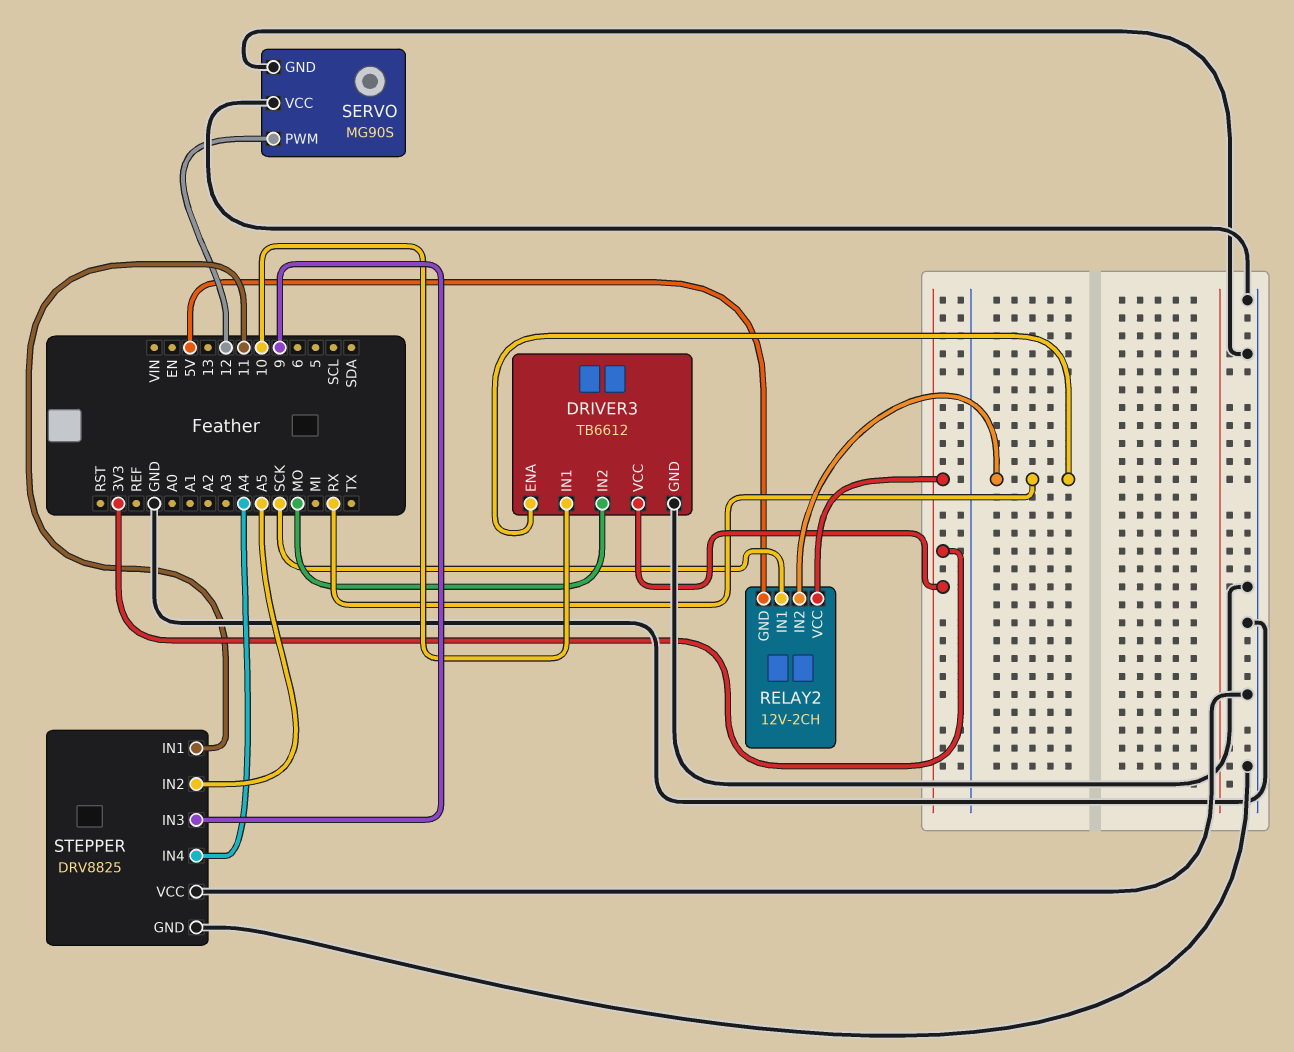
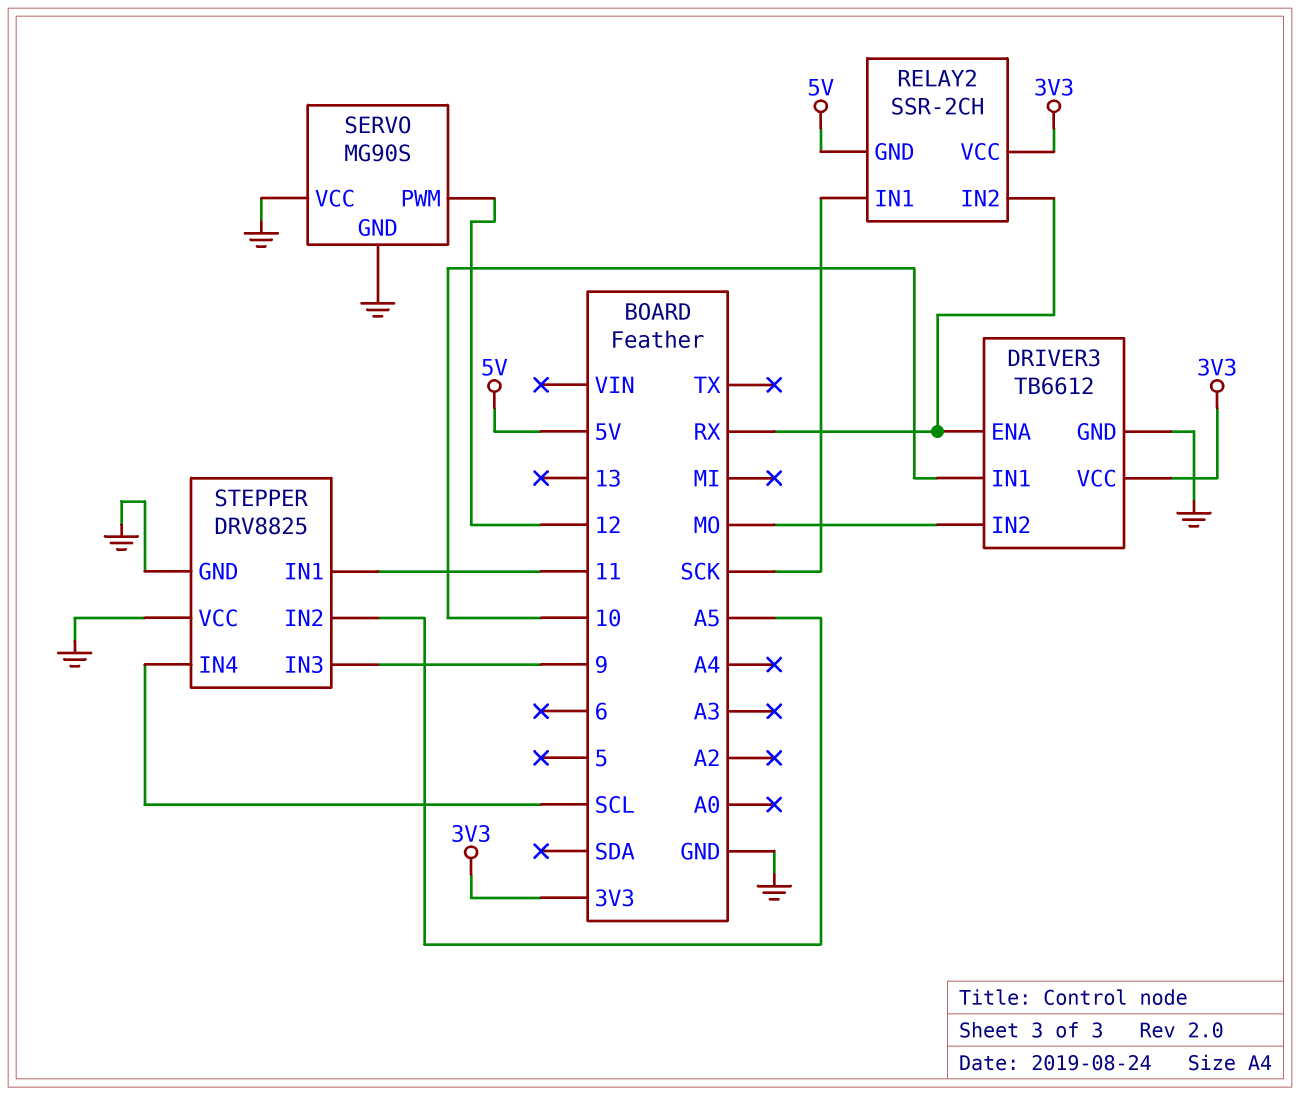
RELAY2: 12V-2CH -> SSR-2CH
STEPPER pin IN4: A4 -> SCL

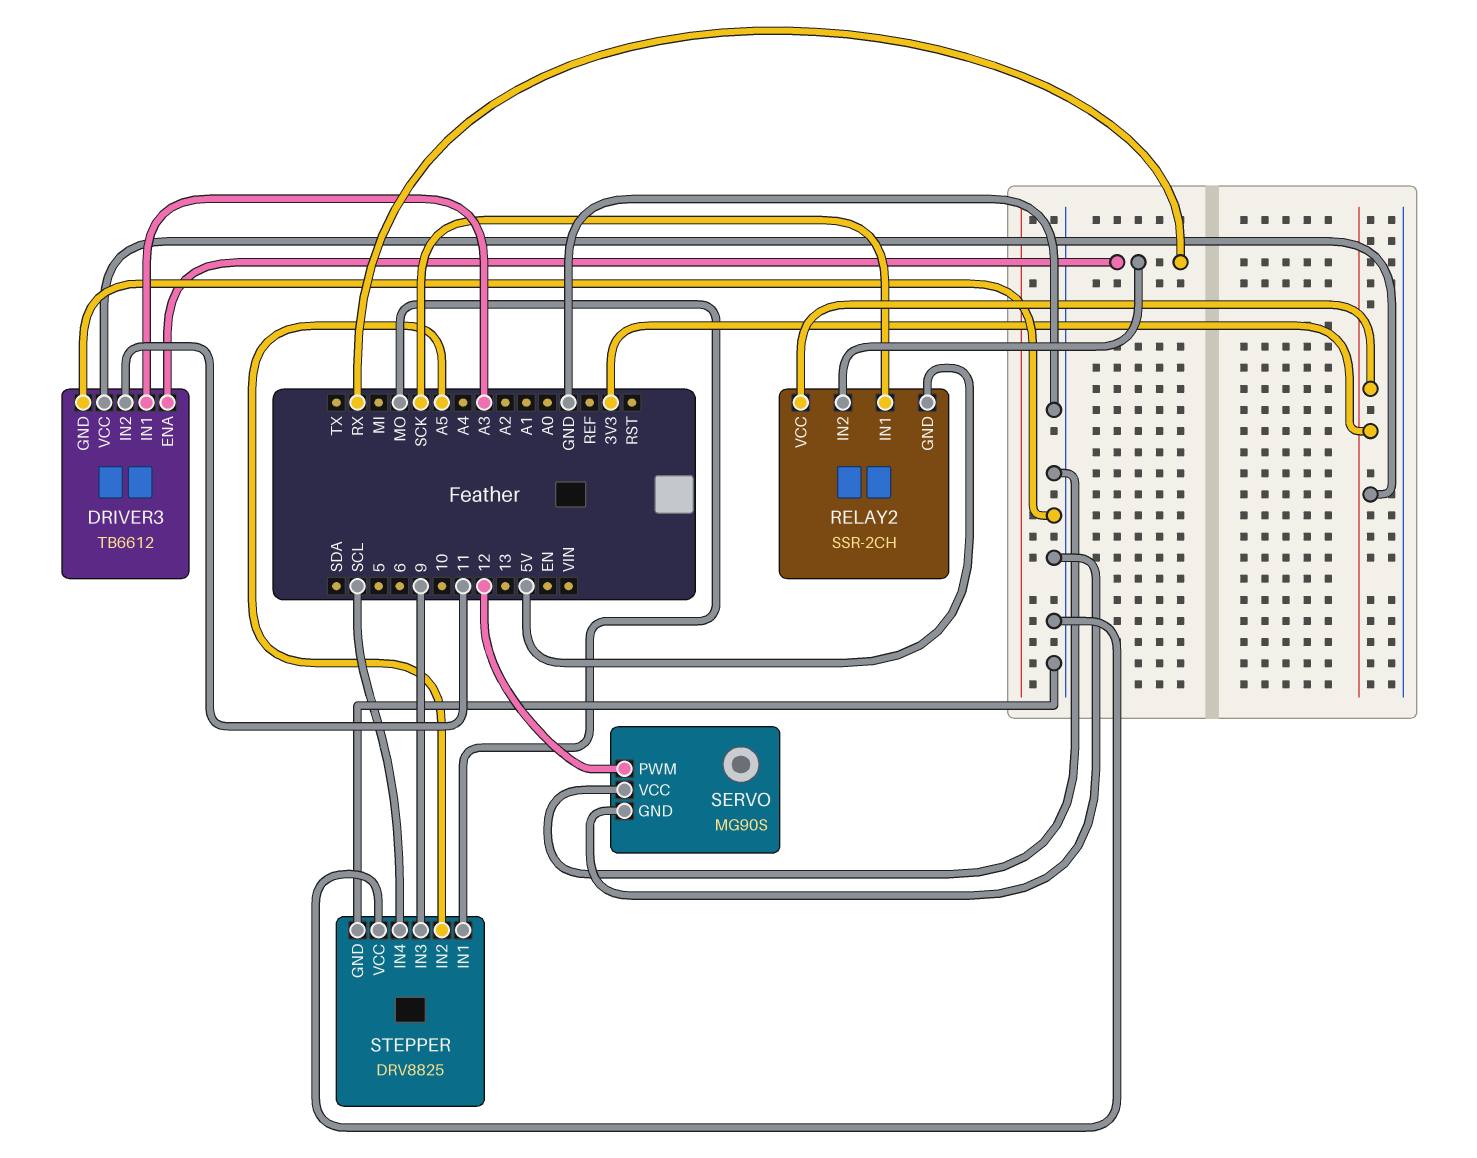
DRIVER3 pin IN1: 10 -> A3
DRIVER3 pin IN2: MO -> 11
STEPPER pin IN1: 11 -> MO

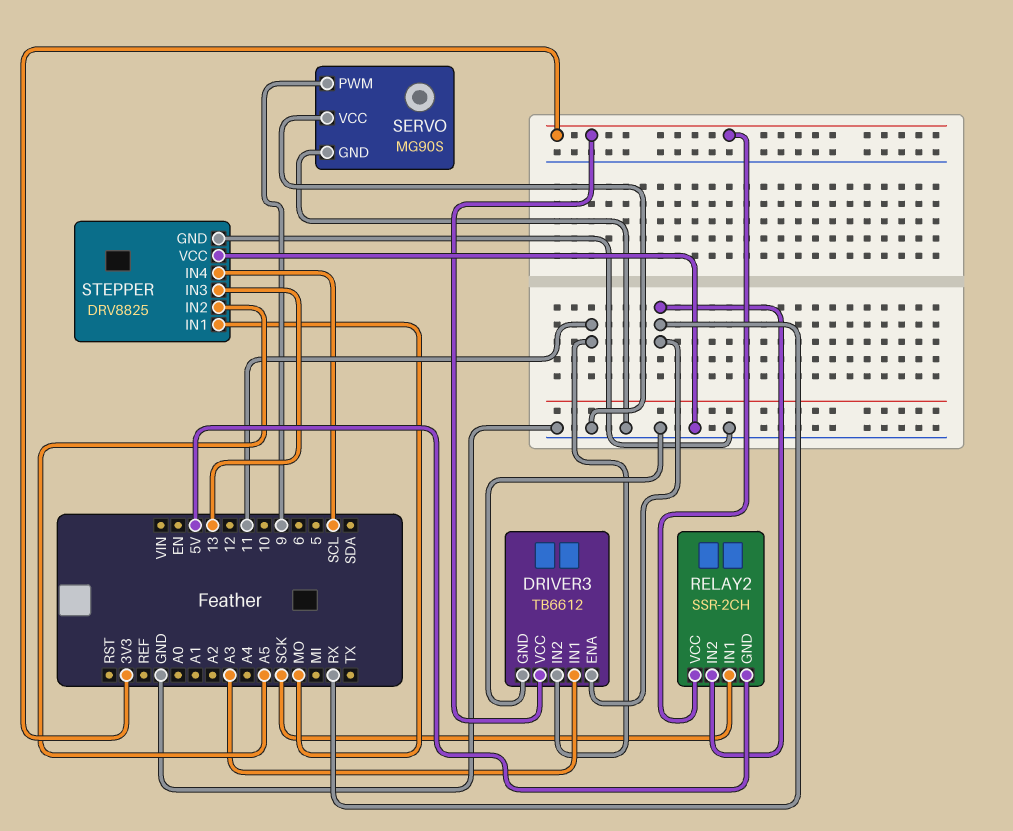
SERVO pin PWM: 12 -> 9
STEPPER pin IN3: 9 -> 13

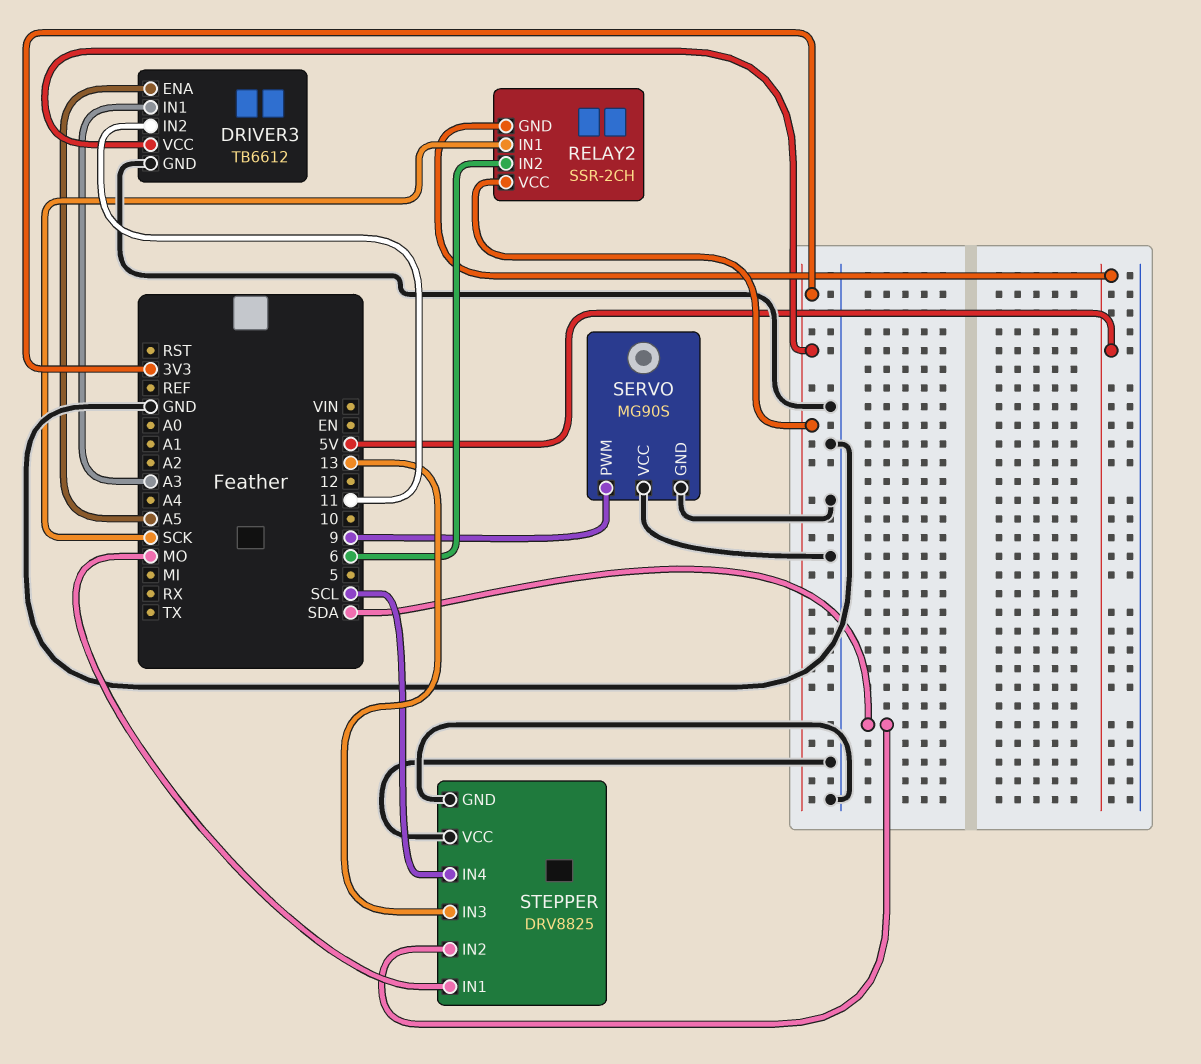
DRIVER3 pin ENA: RX -> A5
RELAY2 pin IN2: RX -> 6
STEPPER pin IN2: A5 -> SDA

